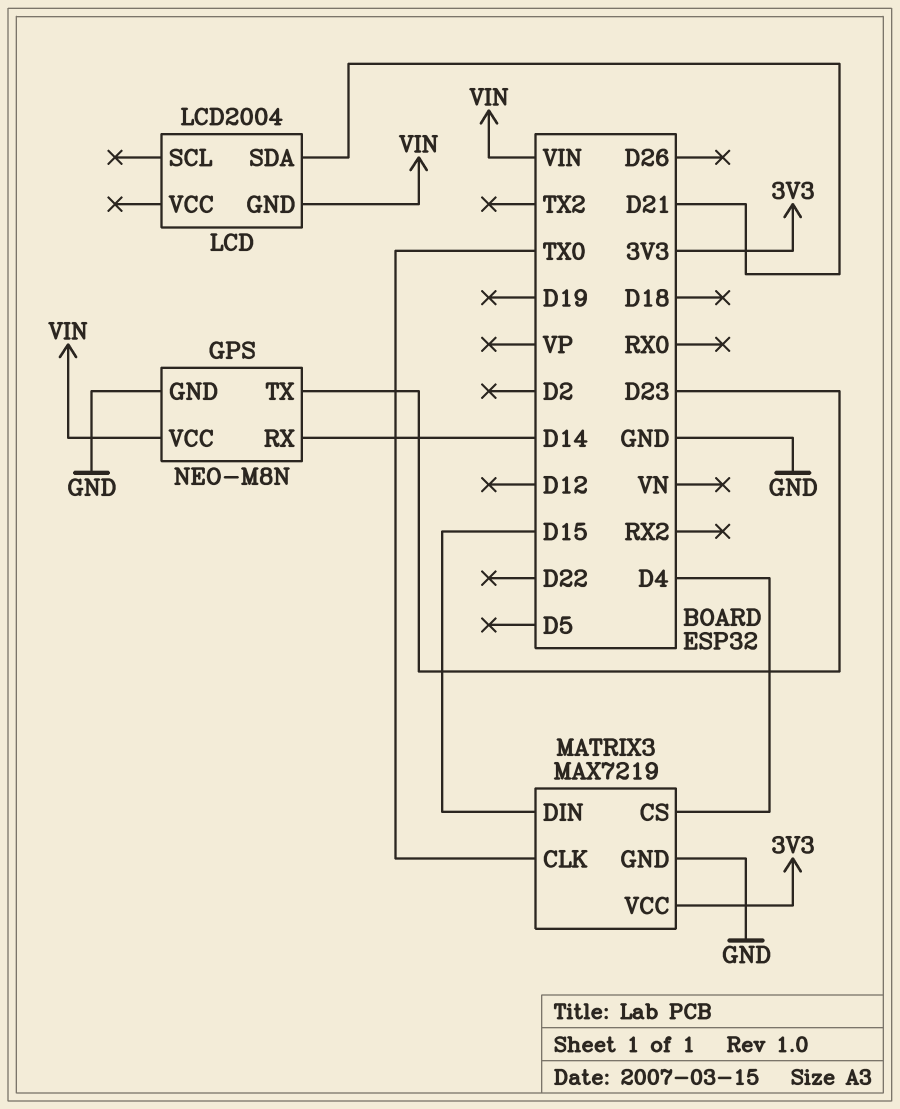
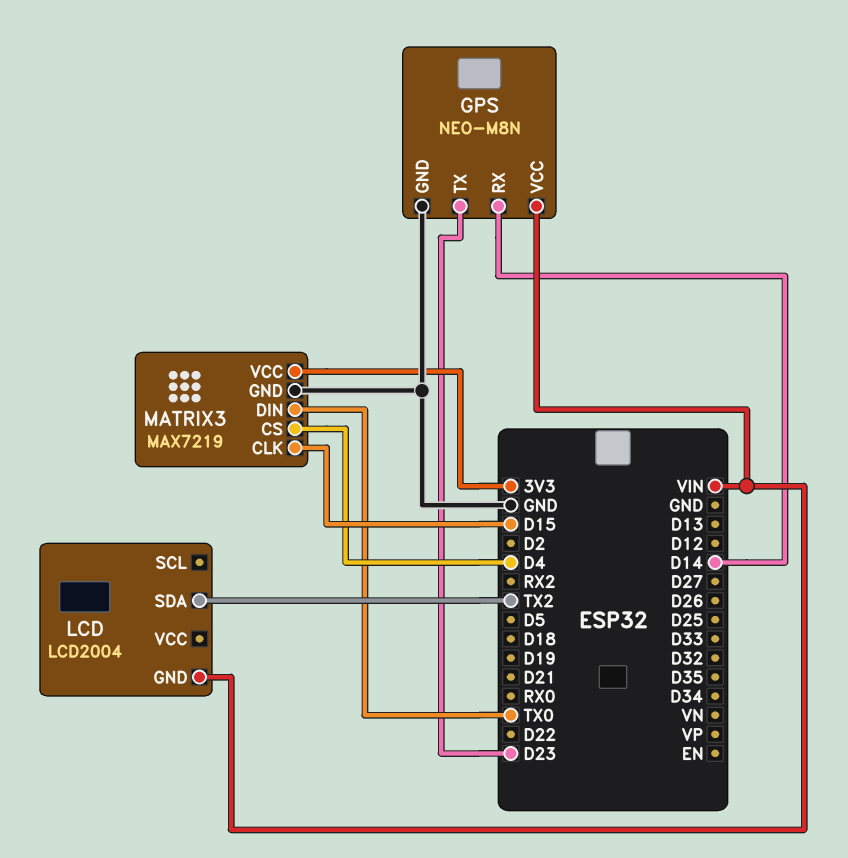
LCD pin SDA: D21 -> TX2
MATRIX3 pin CLK: TX0 -> D15
MATRIX3 pin DIN: D15 -> TX0

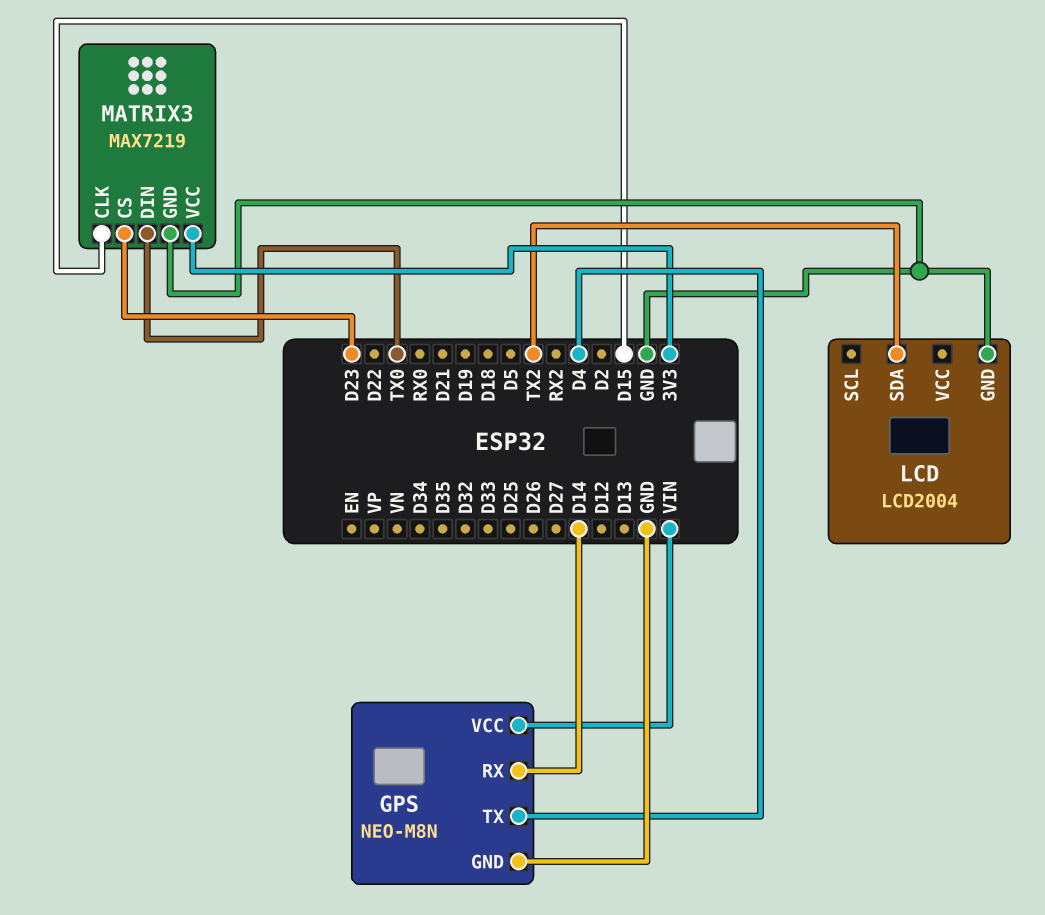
GPS pin TX: D23 -> D4
LCD pin GND: VIN -> GND
MATRIX3 pin CS: D4 -> D23

